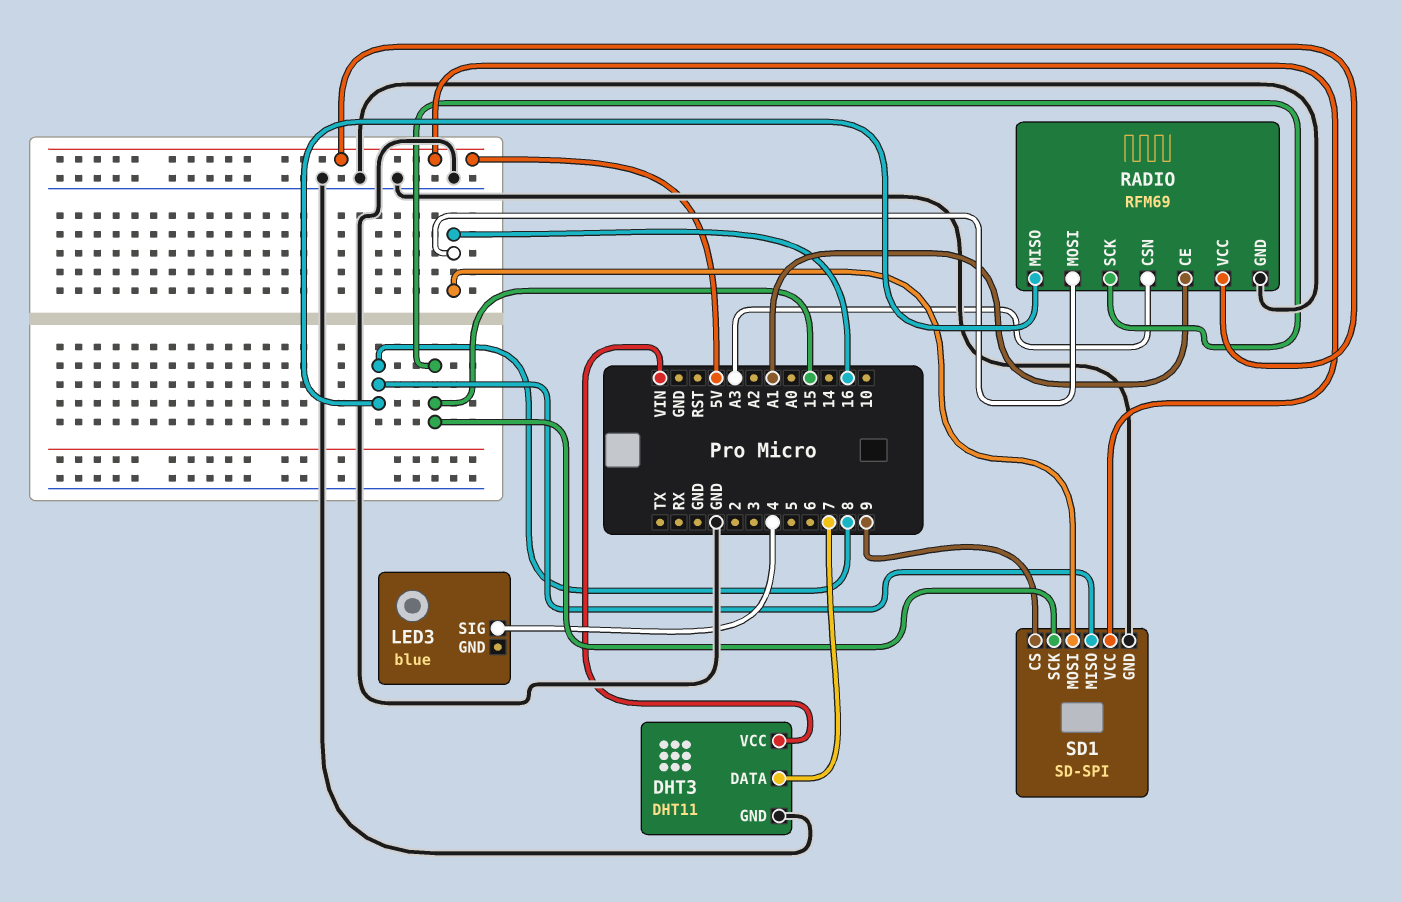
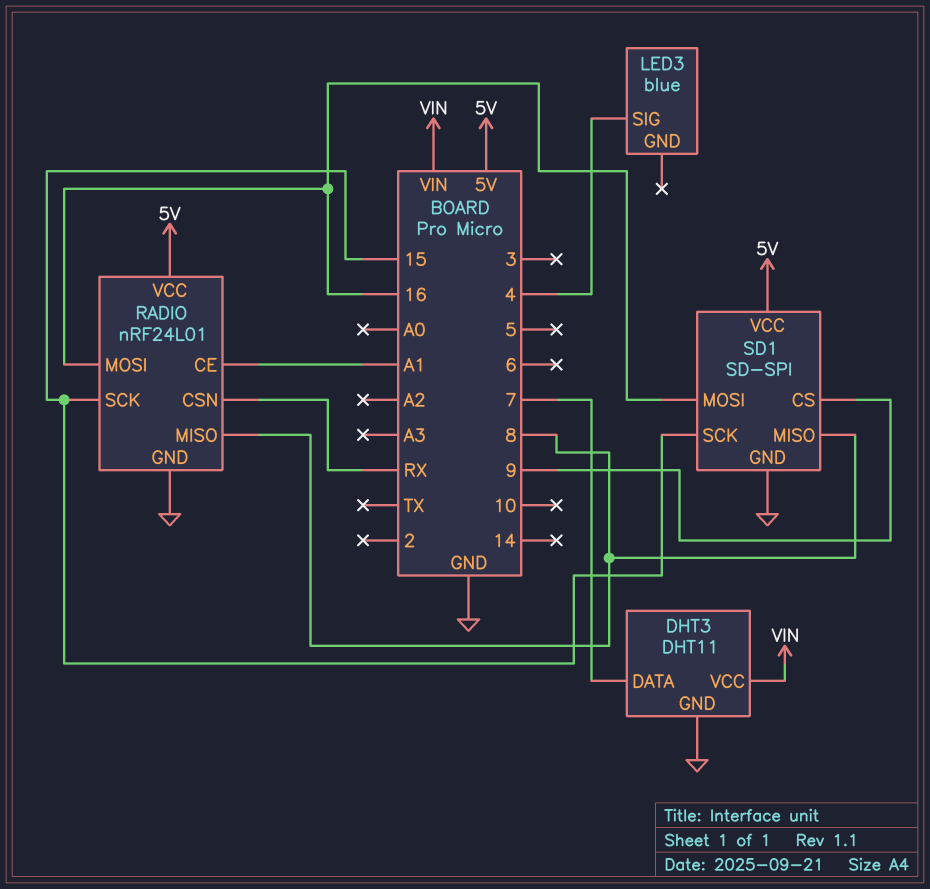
RADIO: RFM69 -> nRF24L01
RADIO pin CSN: A3 -> RX

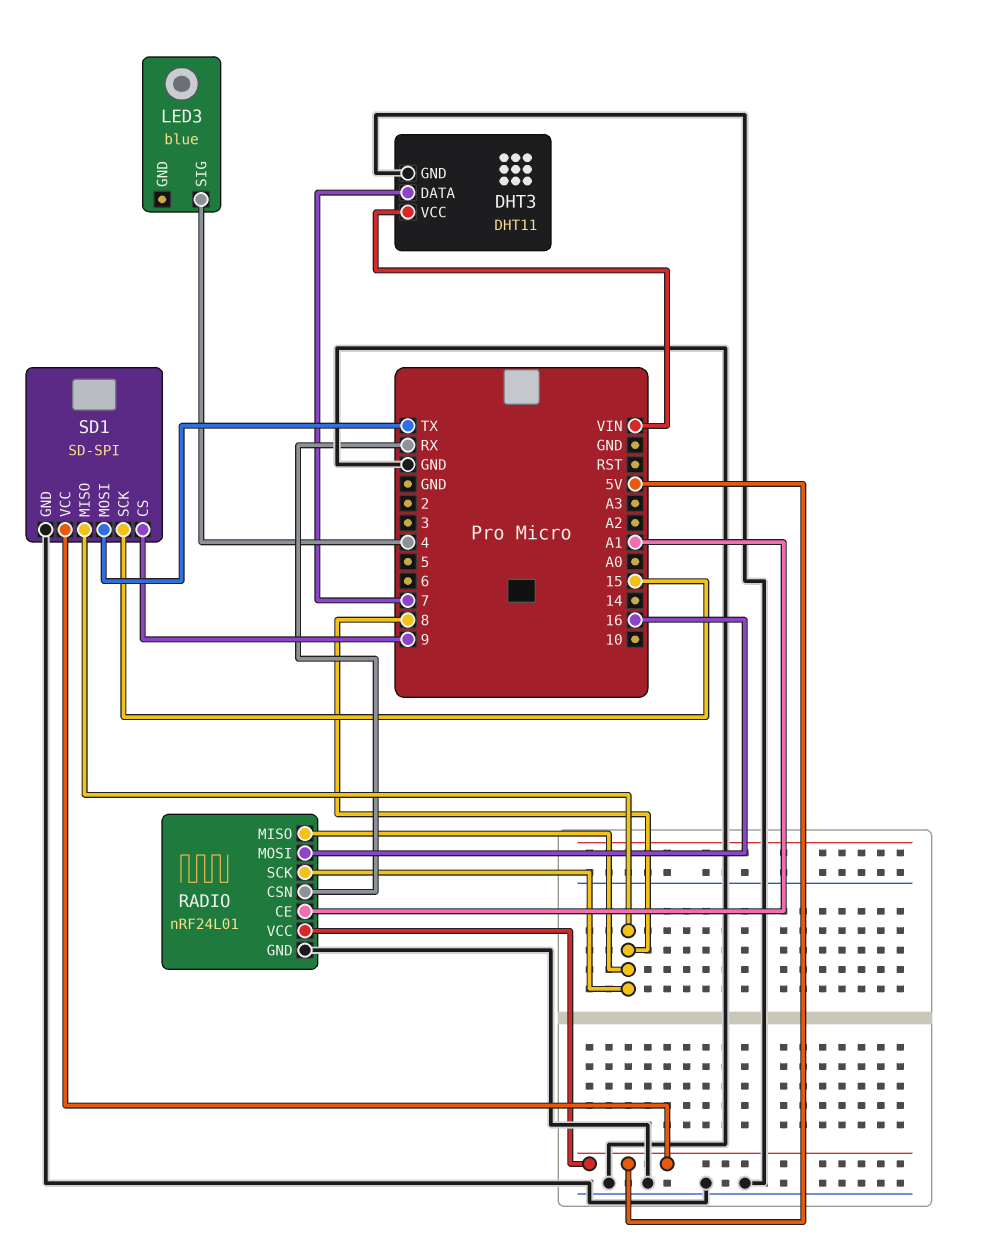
RADIO pin SCK: 15 -> 8
SD1 pin MOSI: 16 -> TX

